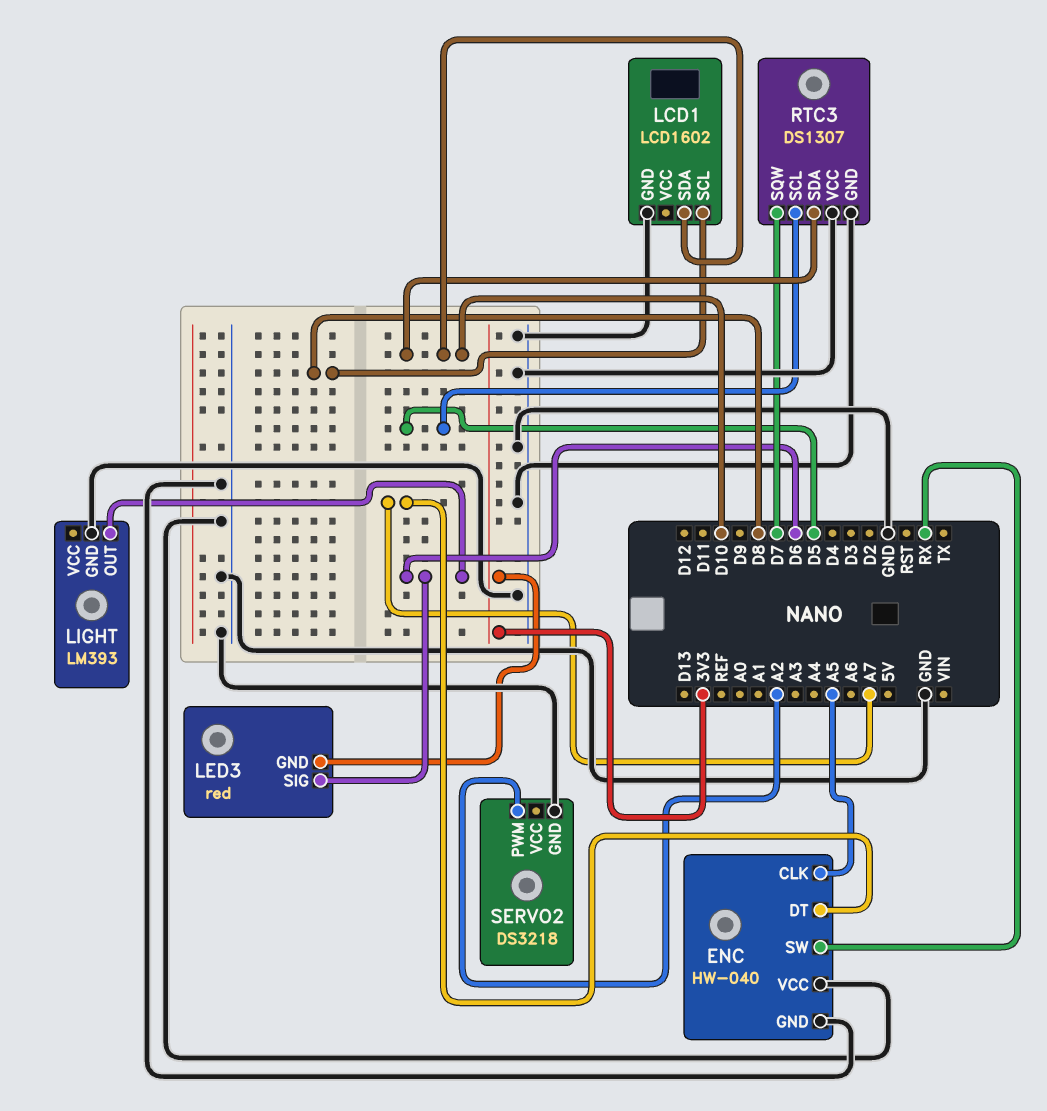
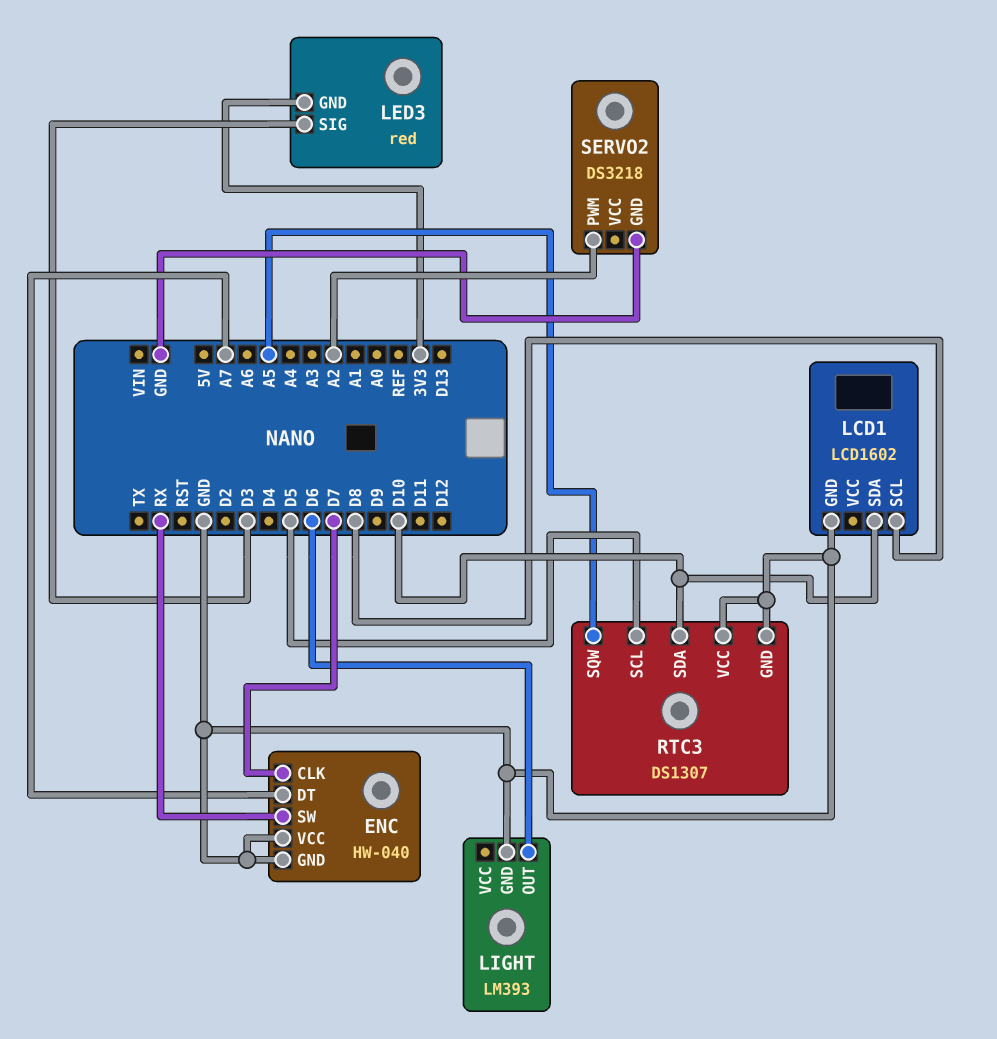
ENC pin CLK: A5 -> D7
LED3 pin SIG: D6 -> D3
RTC3 pin SQW: D7 -> A5

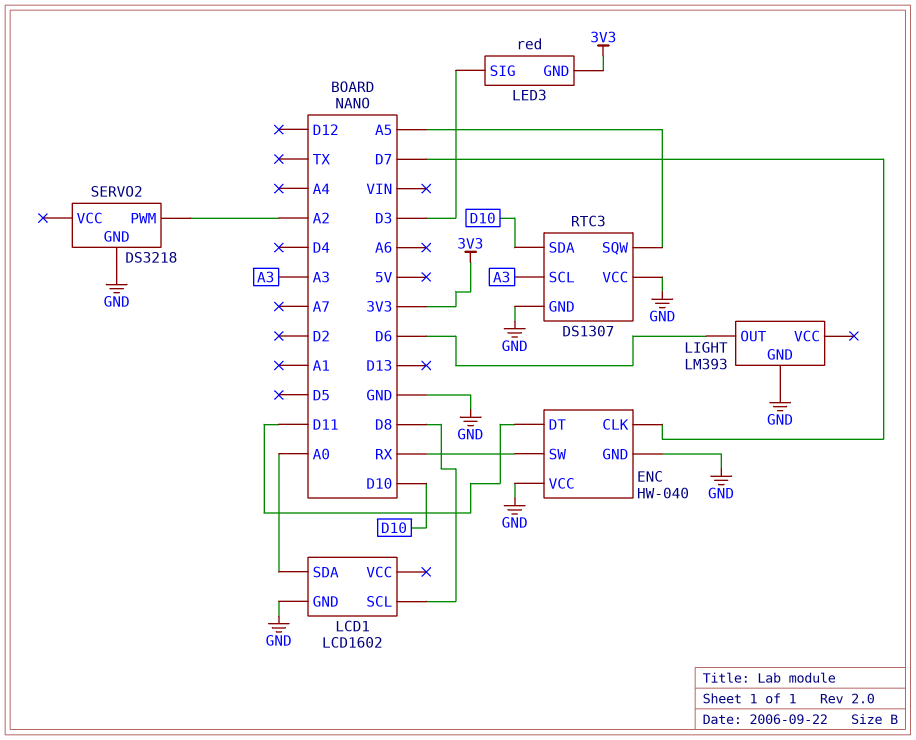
ENC pin DT: A7 -> D11
LCD1 pin SDA: D10 -> A0
RTC3 pin SCL: D5 -> A3

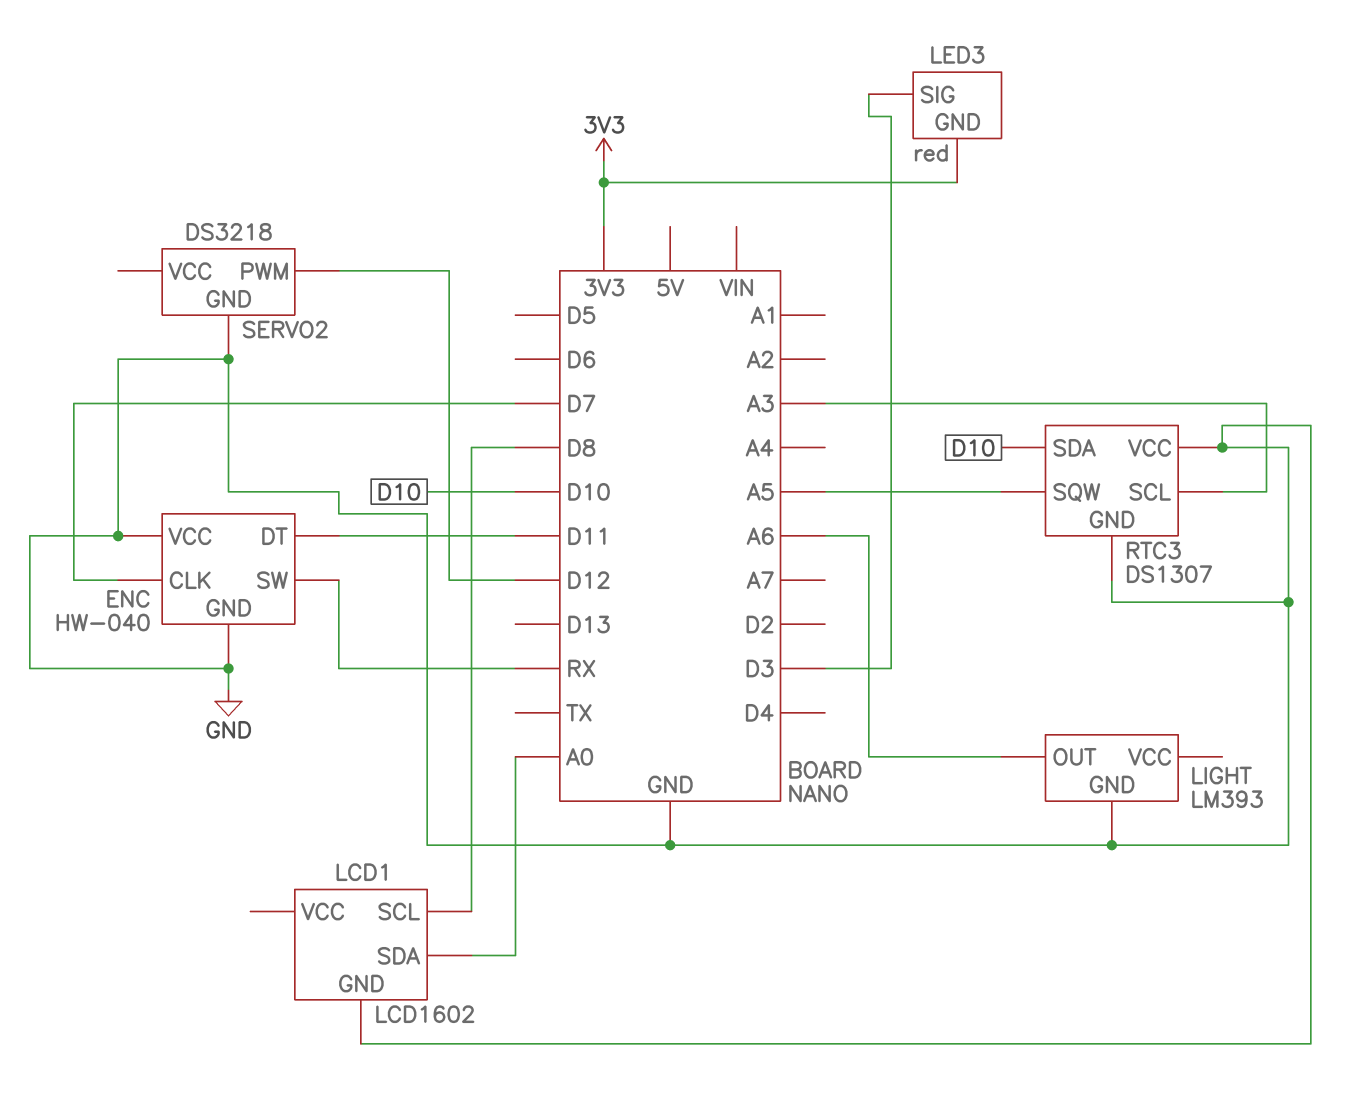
LIGHT pin OUT: D6 -> A6
SERVO2 pin PWM: A2 -> D12

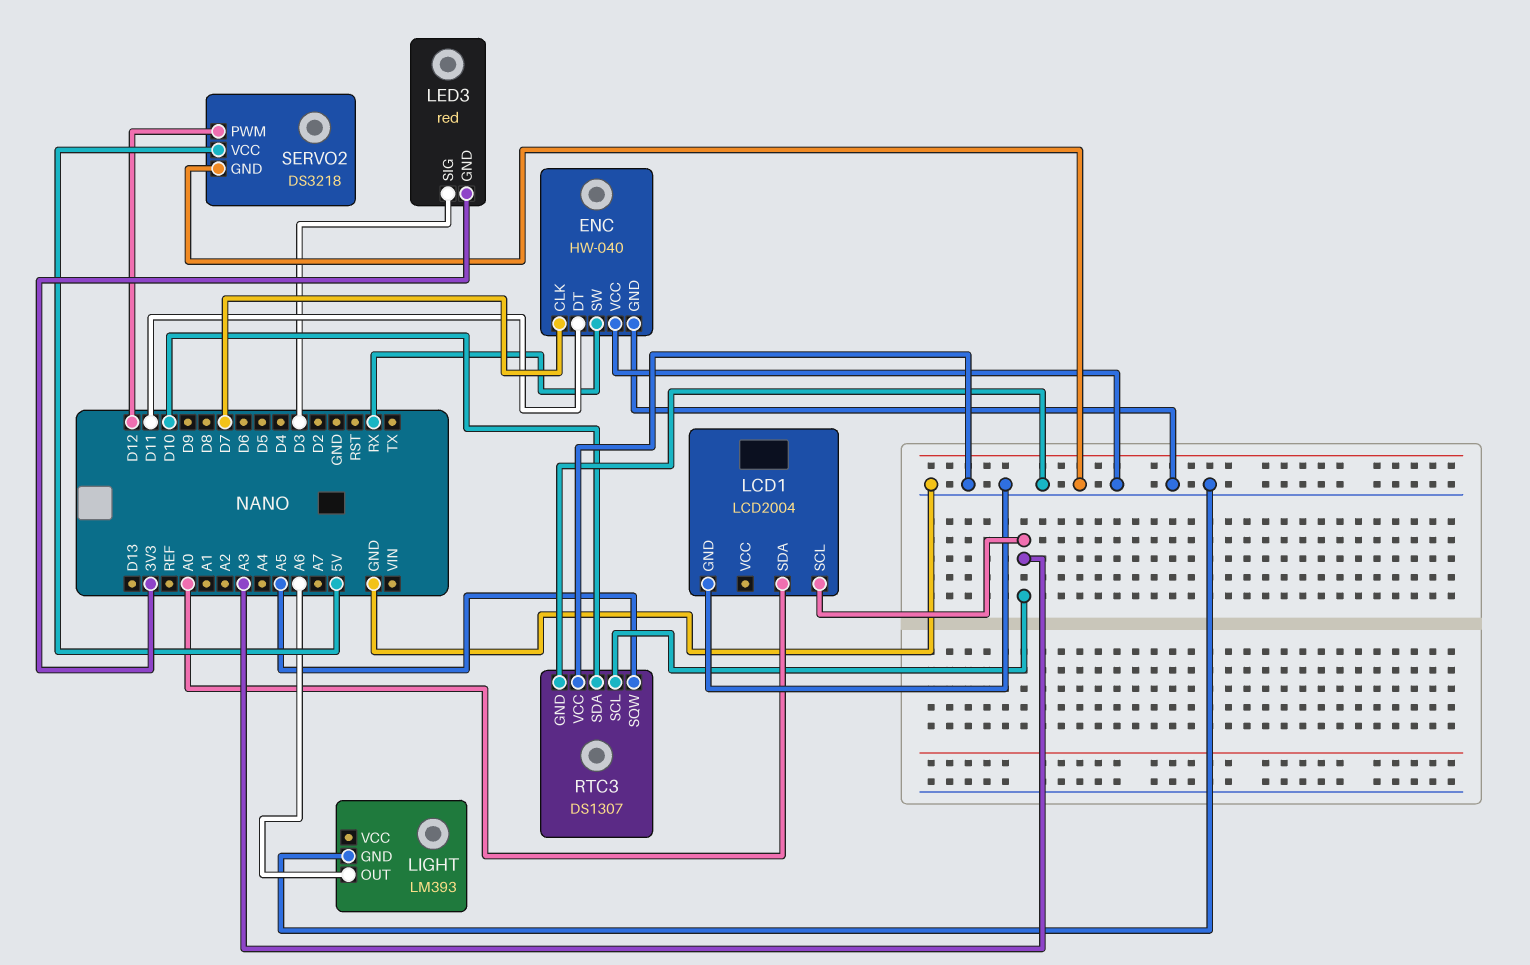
LCD1: LCD1602 -> LCD2004
LCD1 pin SCL: D8 -> A3
SERVO2 pin VCC: none -> 5V

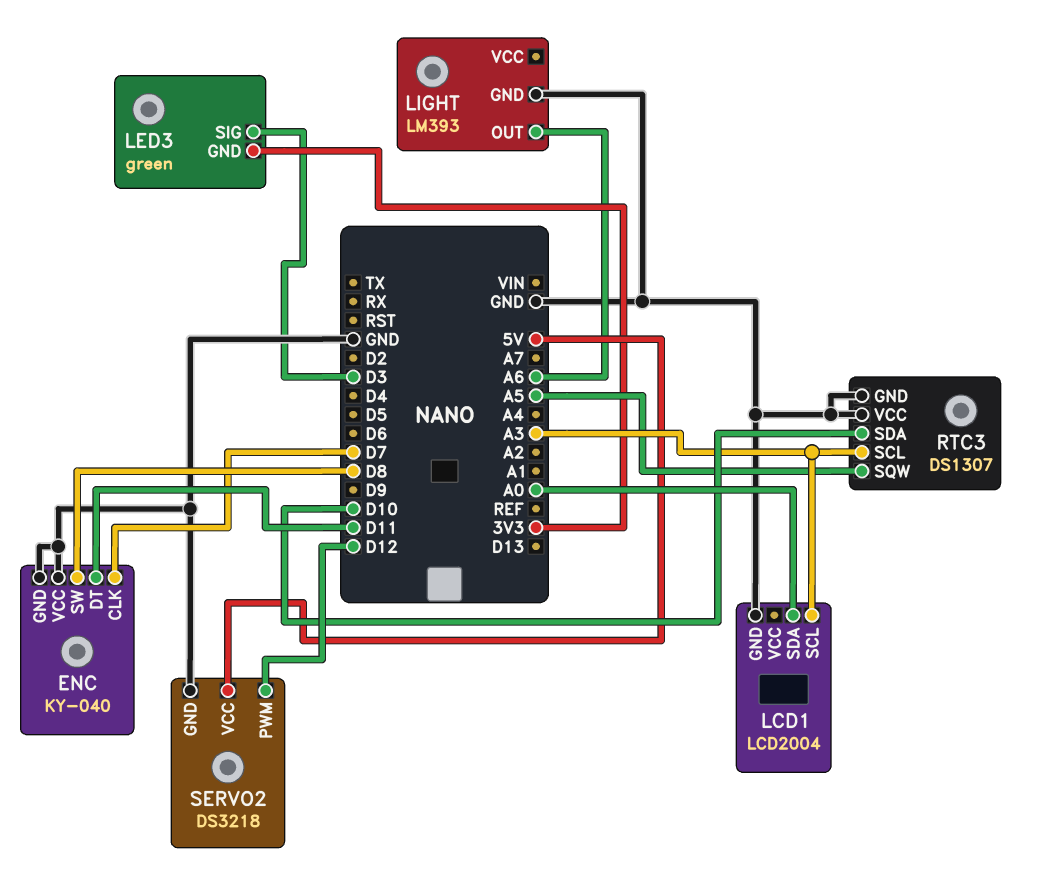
ENC: HW-040 -> KY-040
ENC pin SW: RX -> D8
LED3: red -> green

